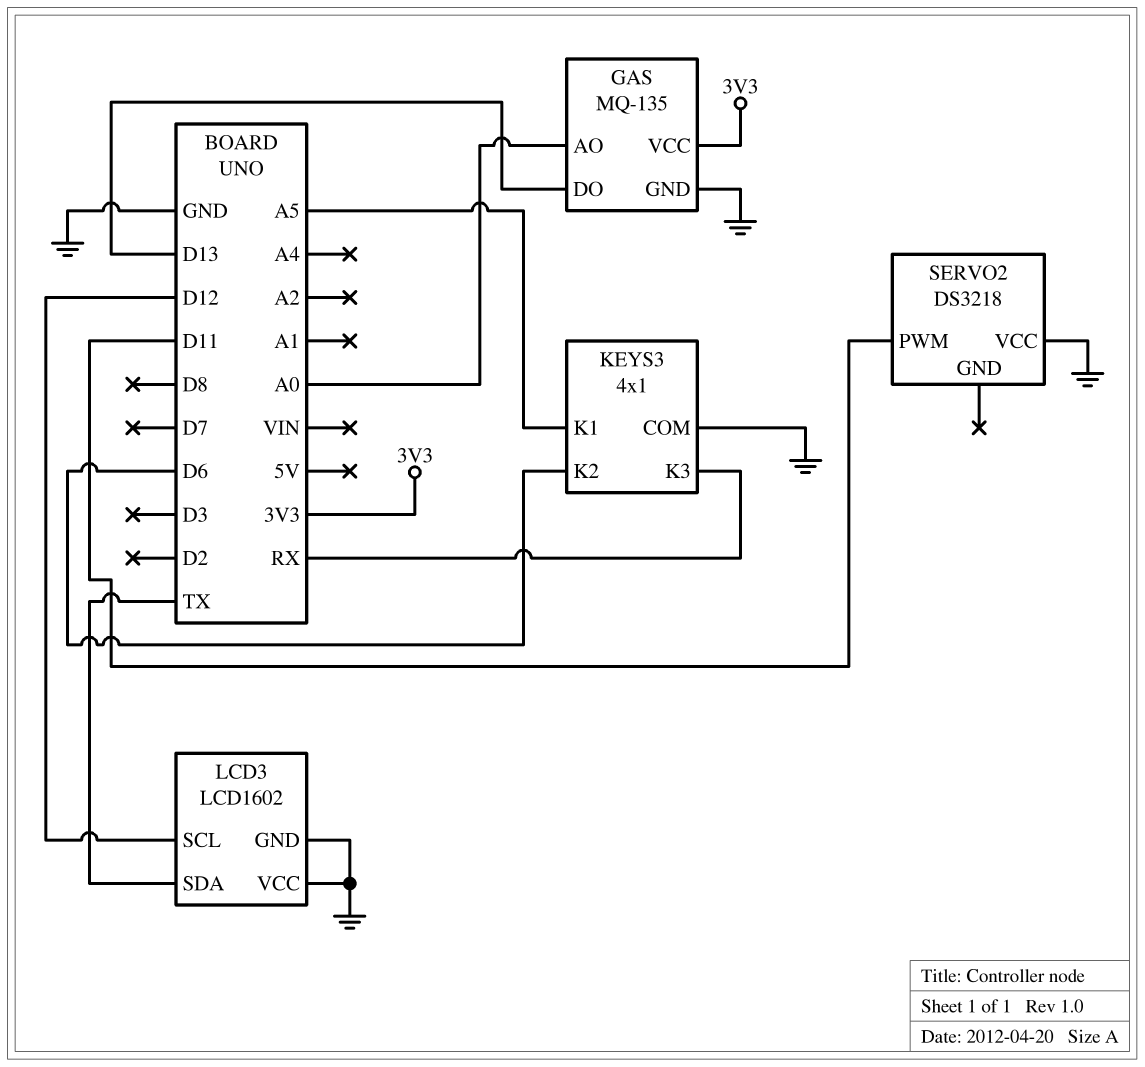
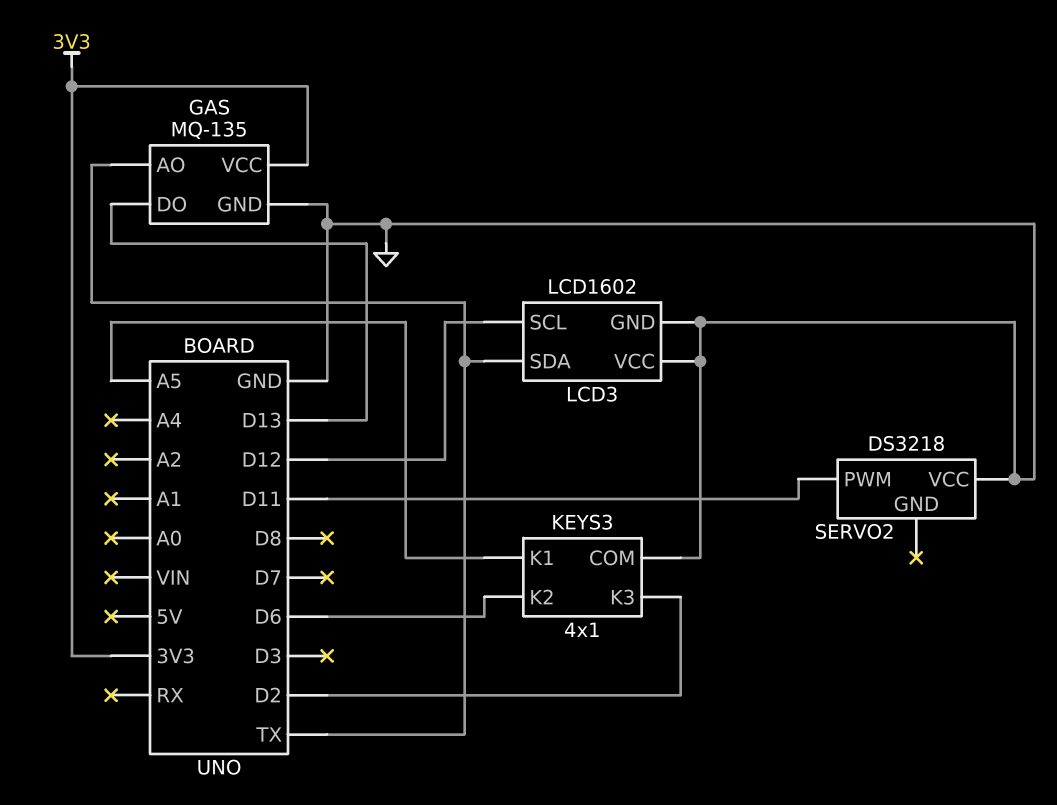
GAS pin AO: A0 -> TX
KEYS3 pin K3: RX -> D2

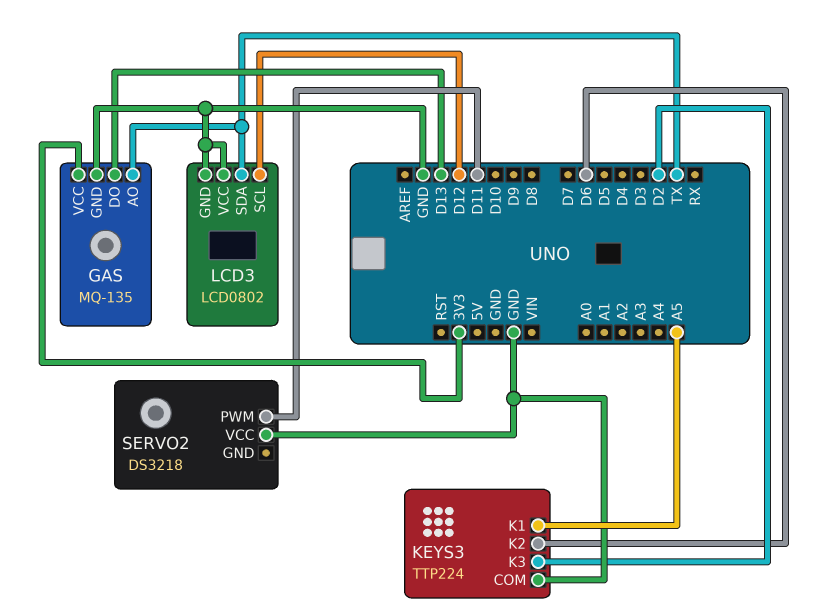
KEYS3: 4x1 -> TTP224
LCD3: LCD1602 -> LCD0802

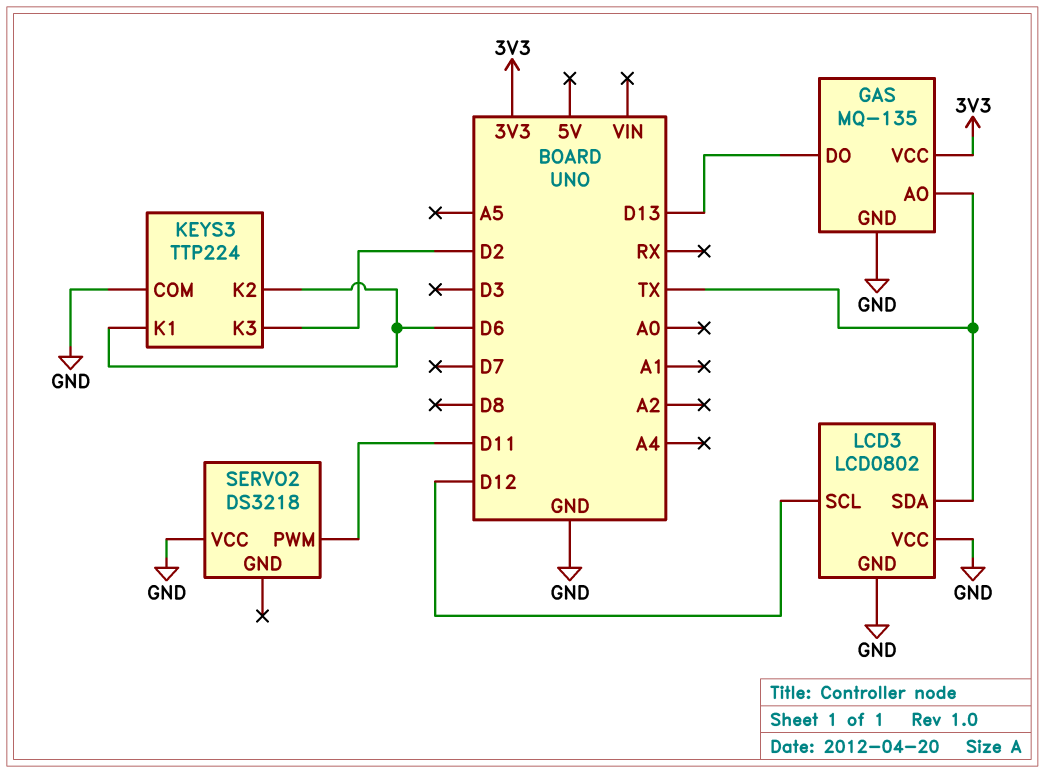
KEYS3 pin K1: A5 -> D6

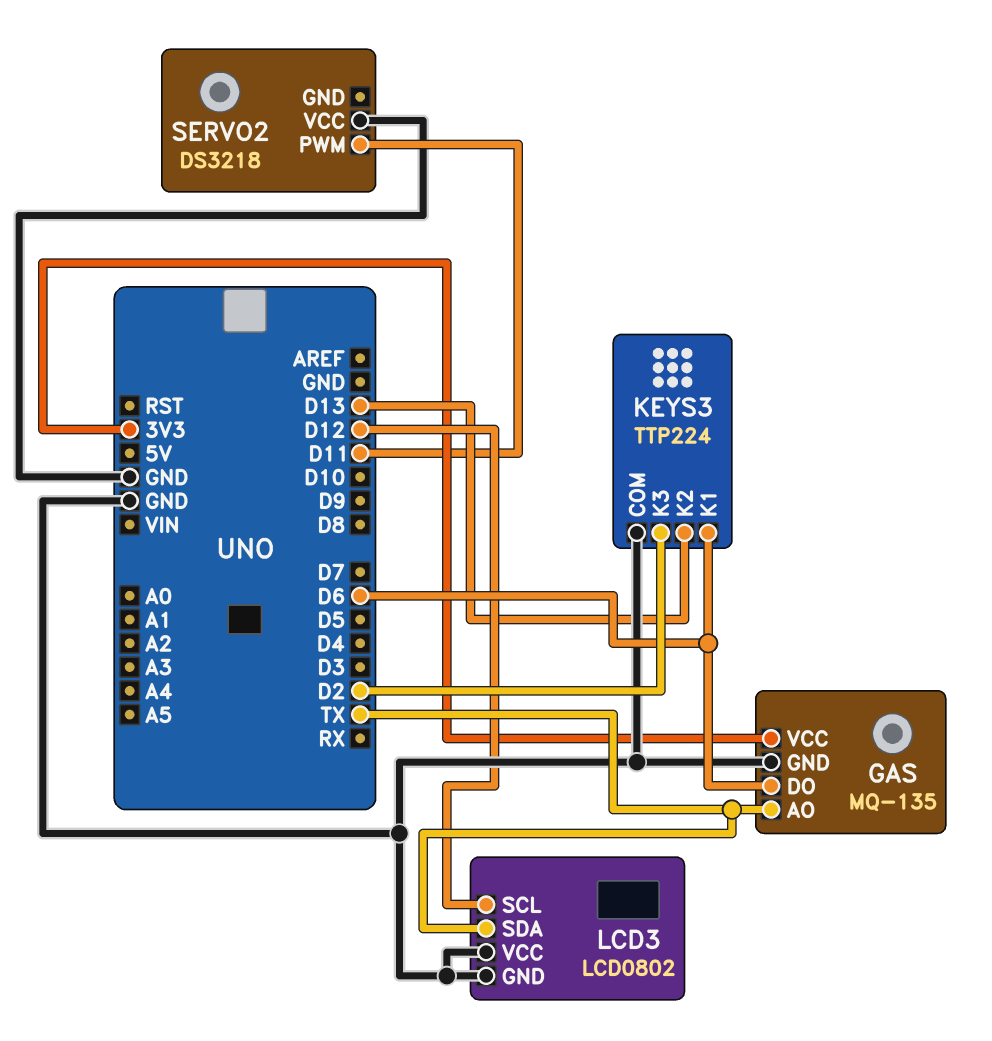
GAS pin DO: D13 -> D6
KEYS3 pin K2: D6 -> D13

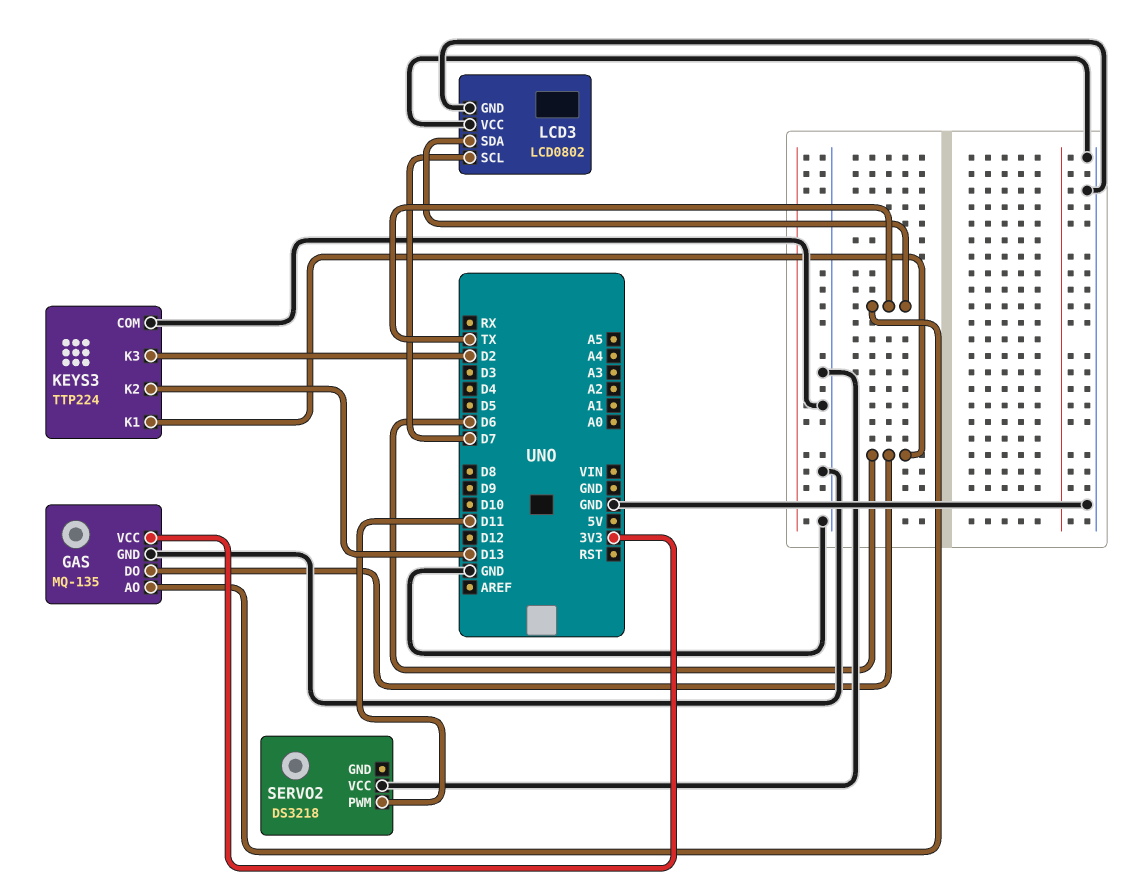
LCD3 pin SCL: D12 -> D7

